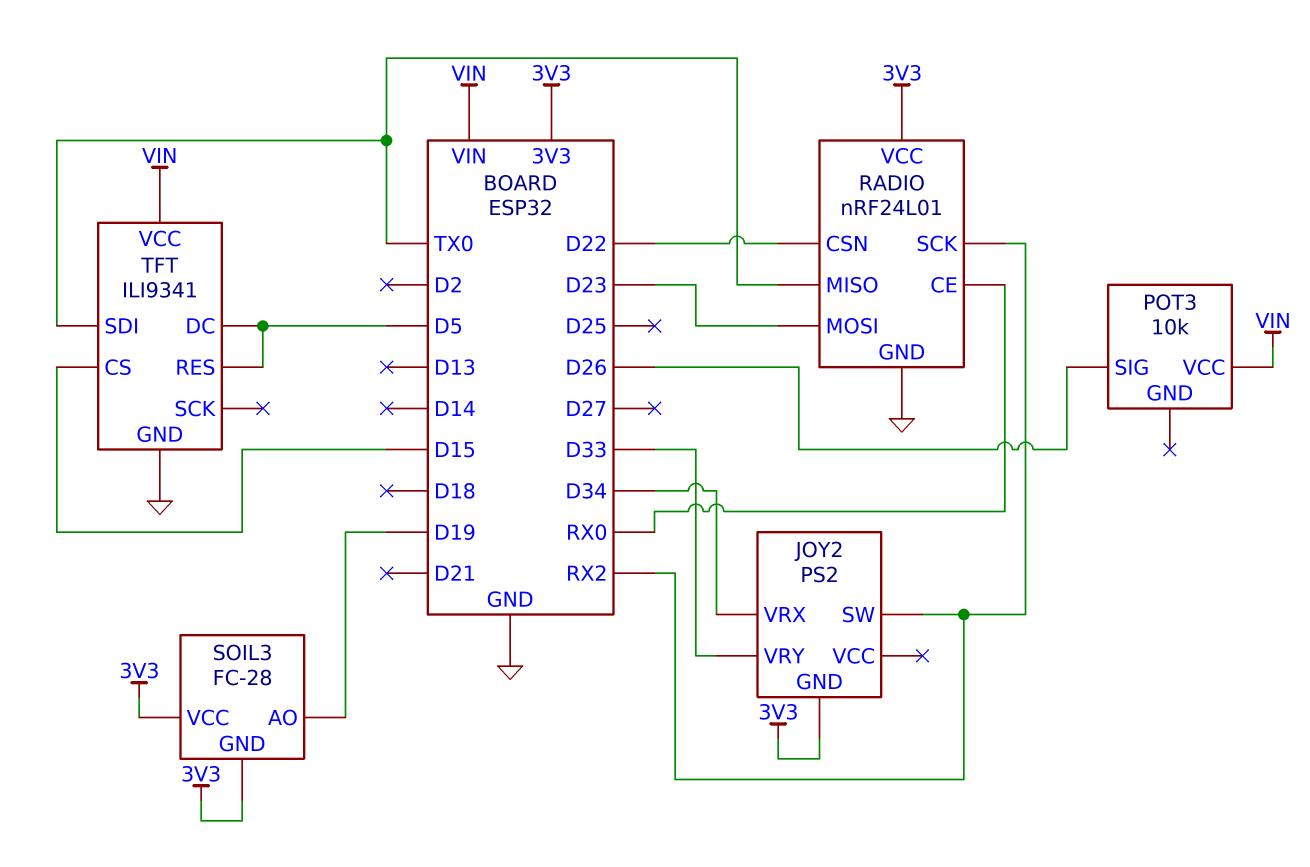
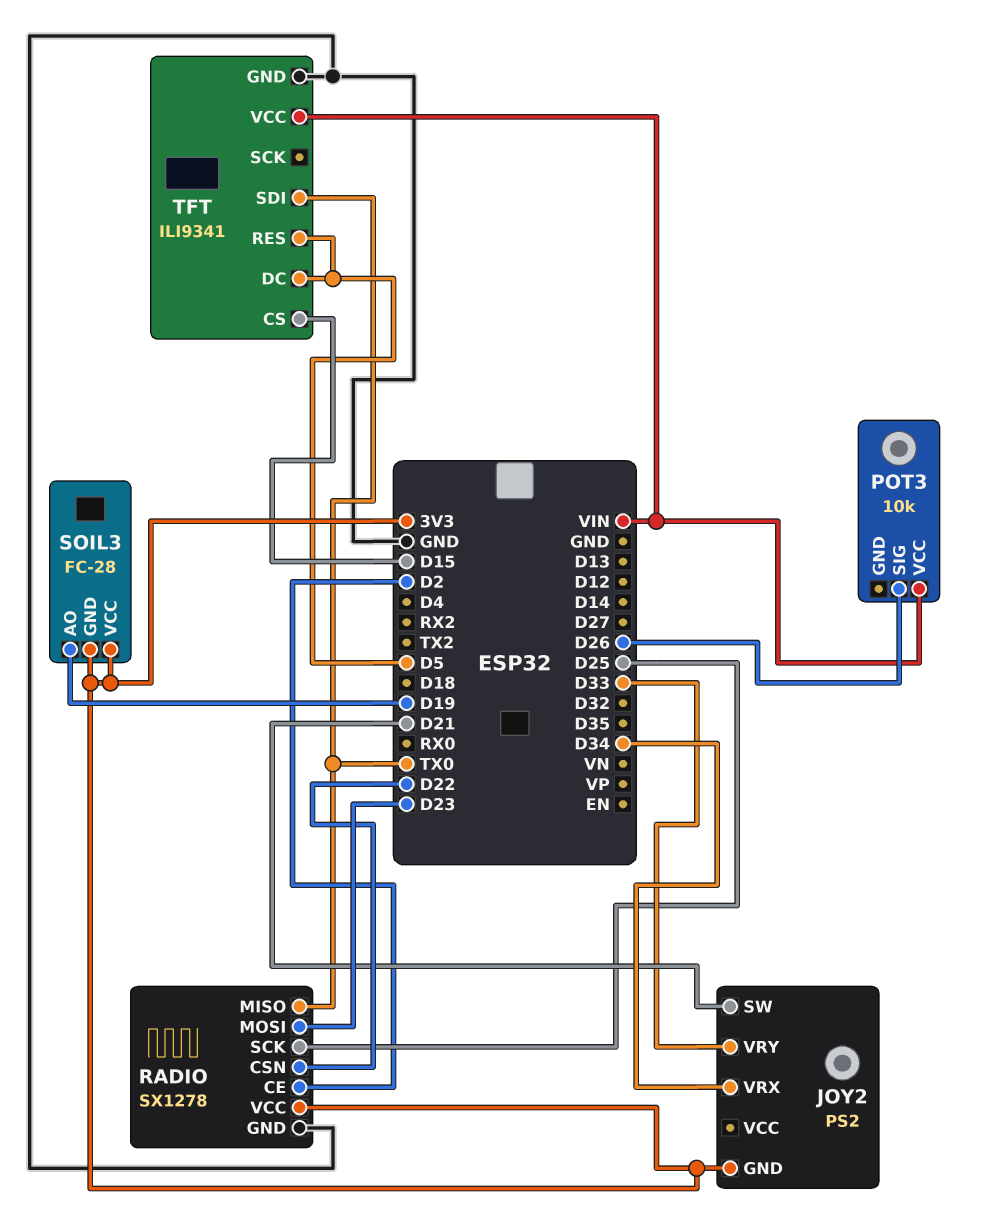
JOY2 pin SW: RX2 -> D21
RADIO: nRF24L01 -> SX1278
RADIO pin CE: RX0 -> D2
RADIO pin SCK: RX2 -> D25

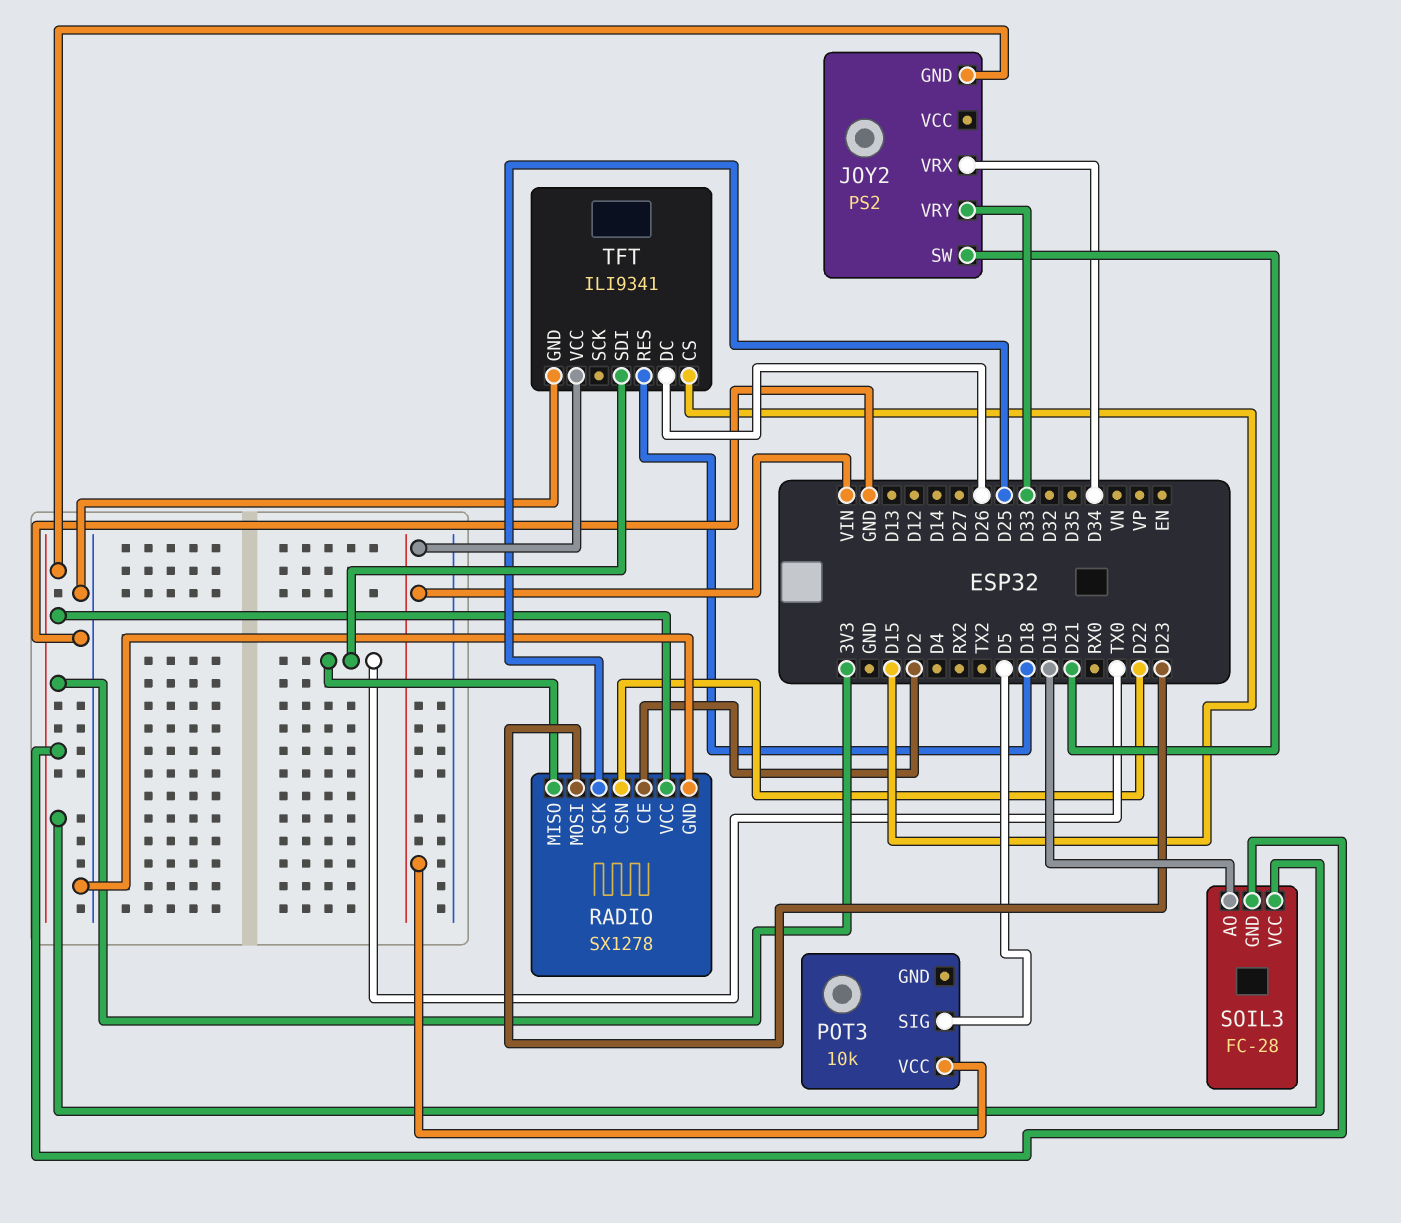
POT3 pin SIG: D26 -> D5
TFT pin DC: D5 -> D26
TFT pin RES: D5 -> D18

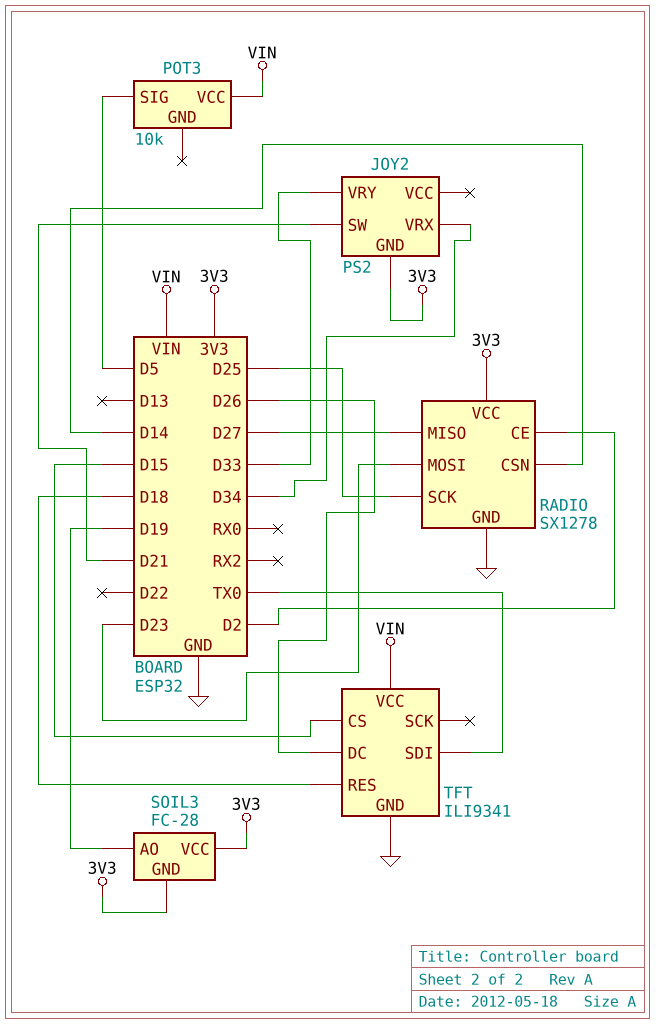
RADIO pin CSN: D22 -> D14
RADIO pin MISO: TX0 -> D27

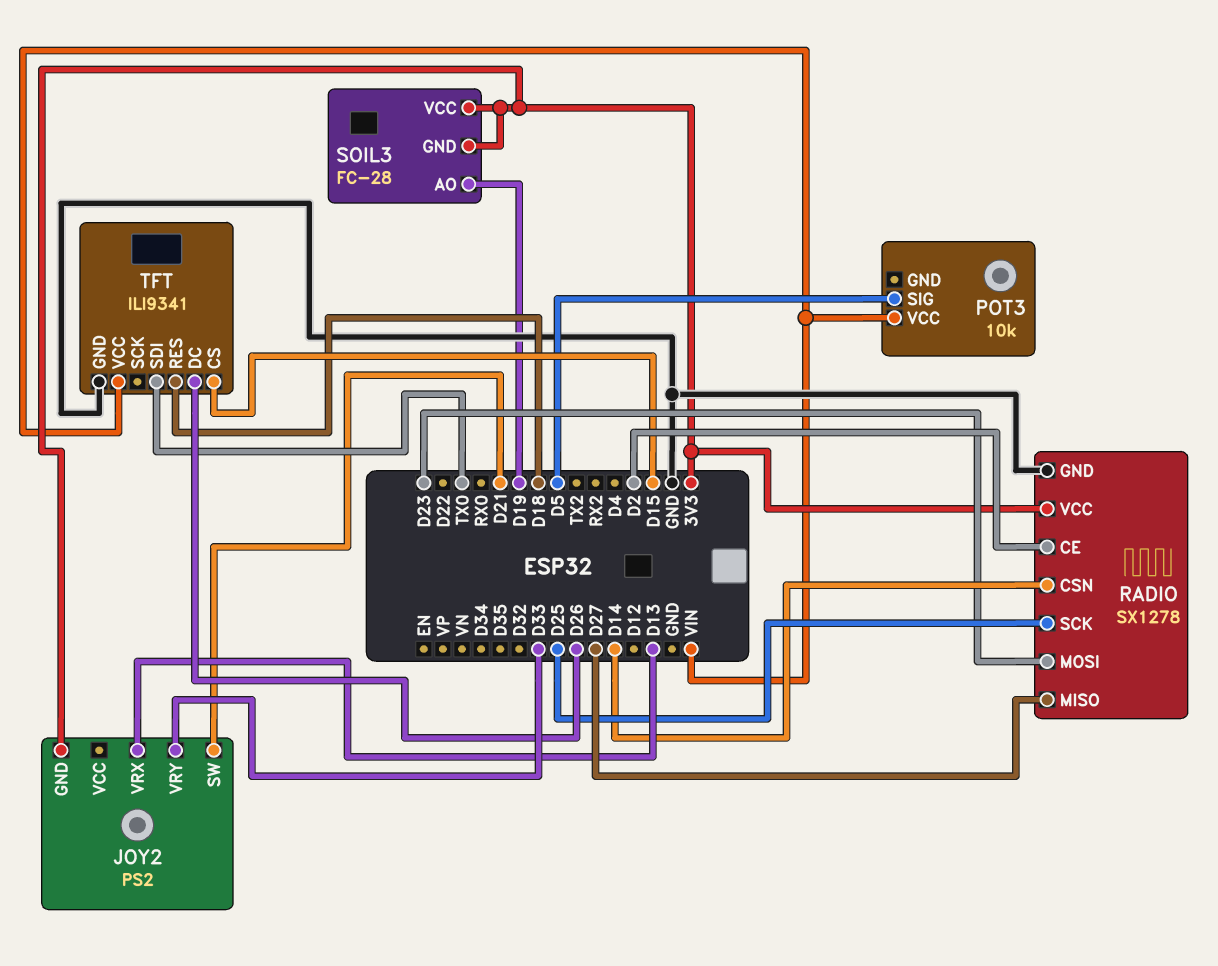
JOY2 pin VRX: D34 -> D13

